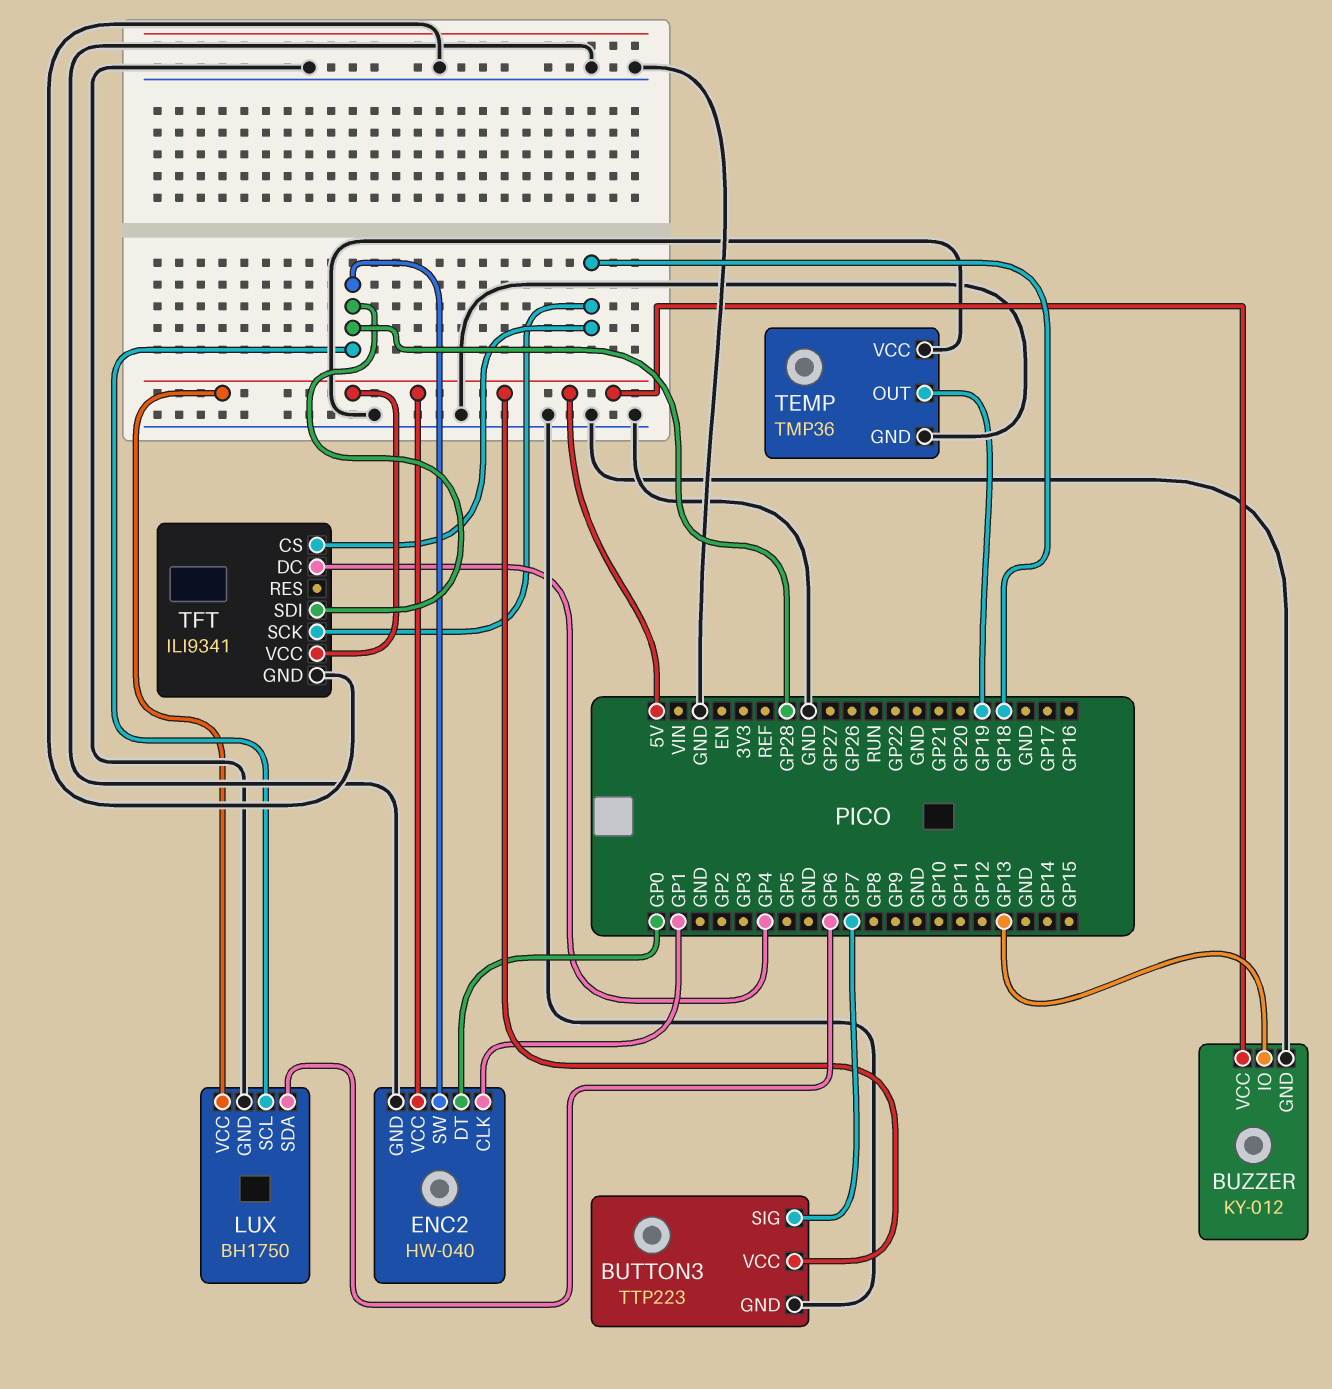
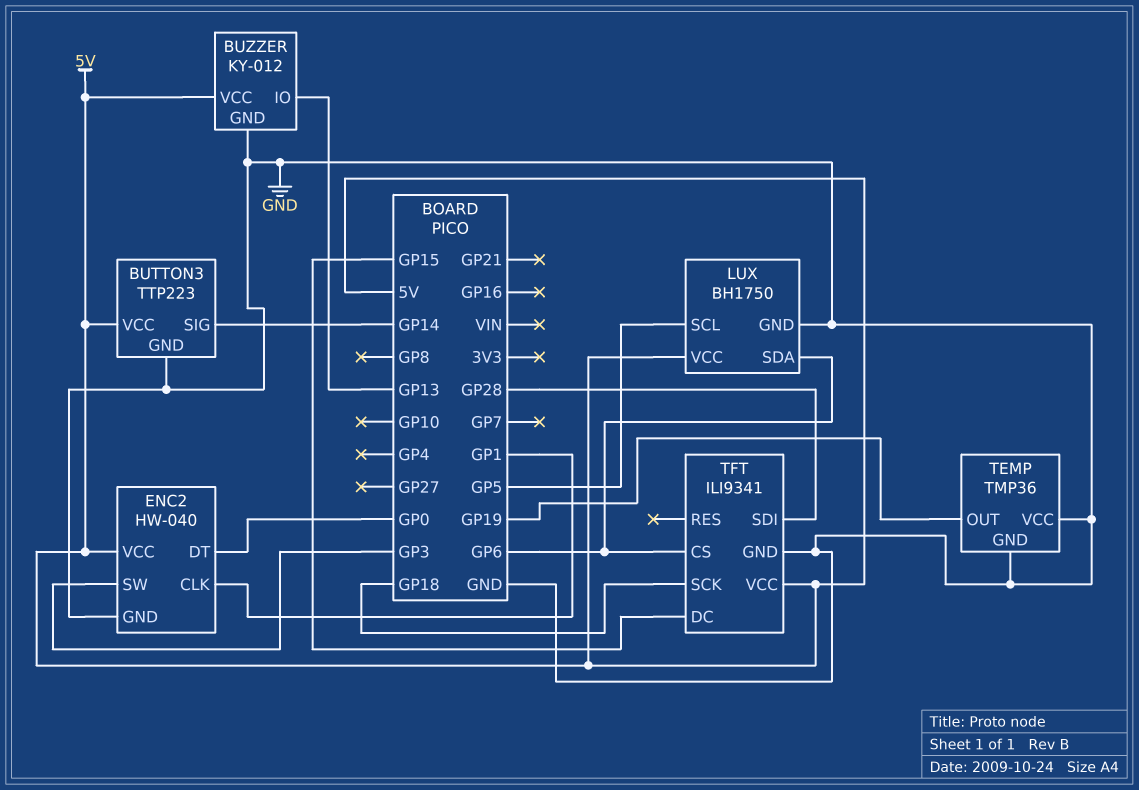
BUTTON3 pin SIG: GP7 -> GP14
ENC2 pin SW: GP28 -> GP3
LUX pin SCL: GP28 -> GP5
TFT pin CS: GP18 -> GP6
TFT pin DC: GP4 -> GP15

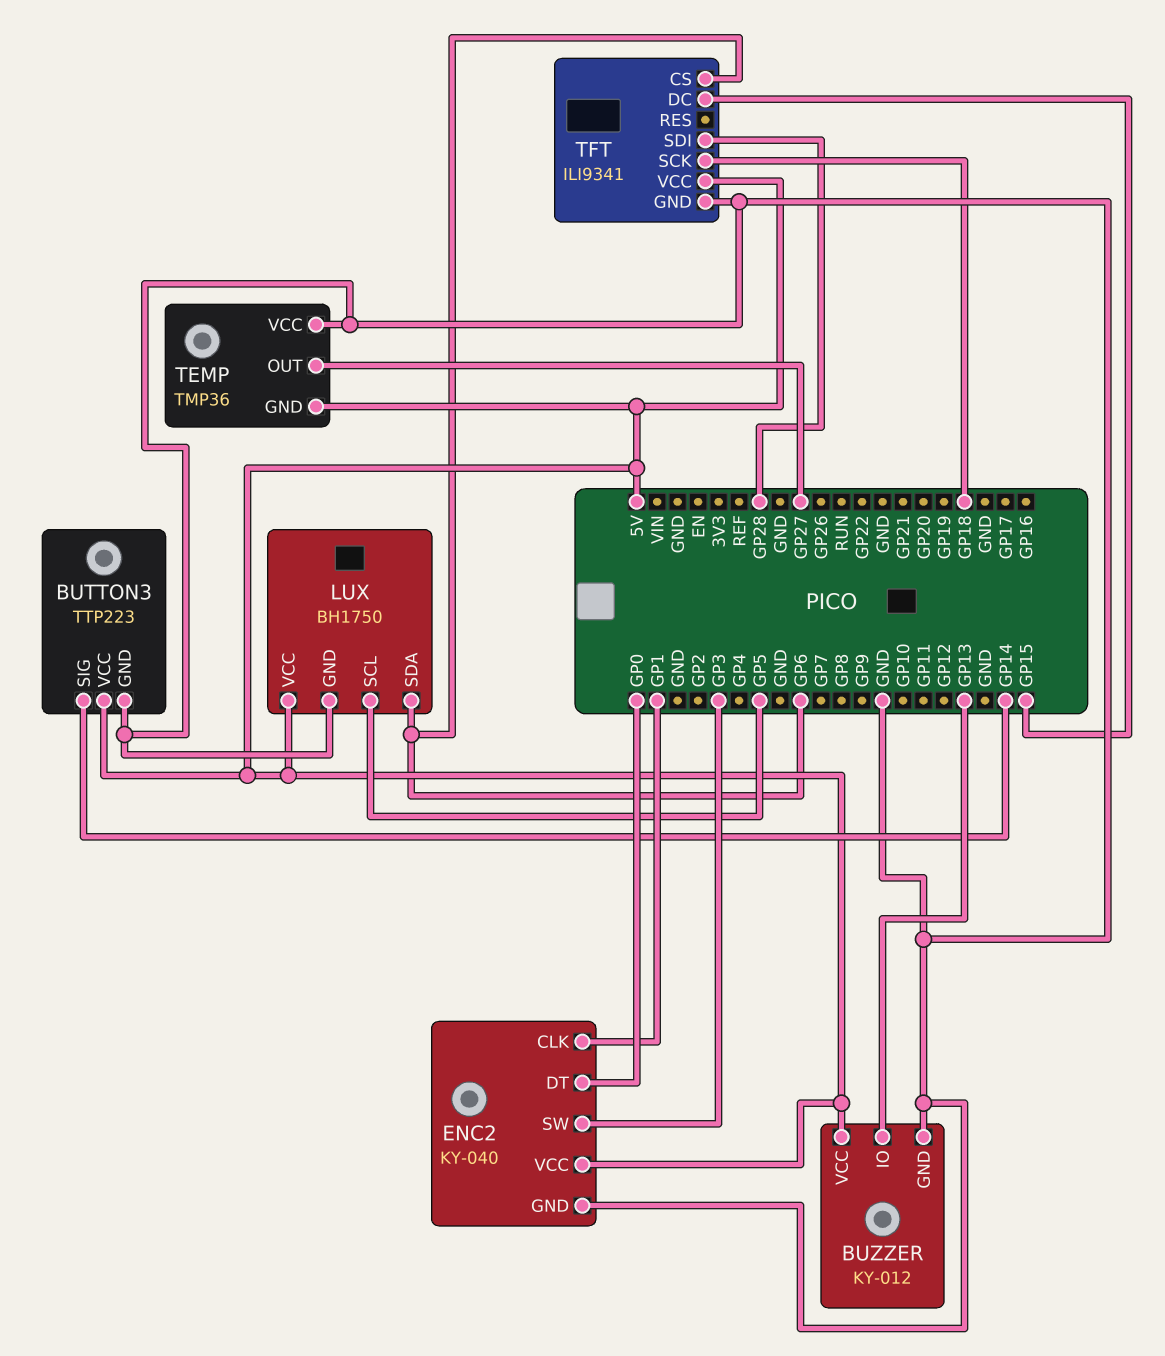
ENC2: HW-040 -> KY-040
TEMP pin GND: GND -> 5V
TEMP pin OUT: GP19 -> GP27

